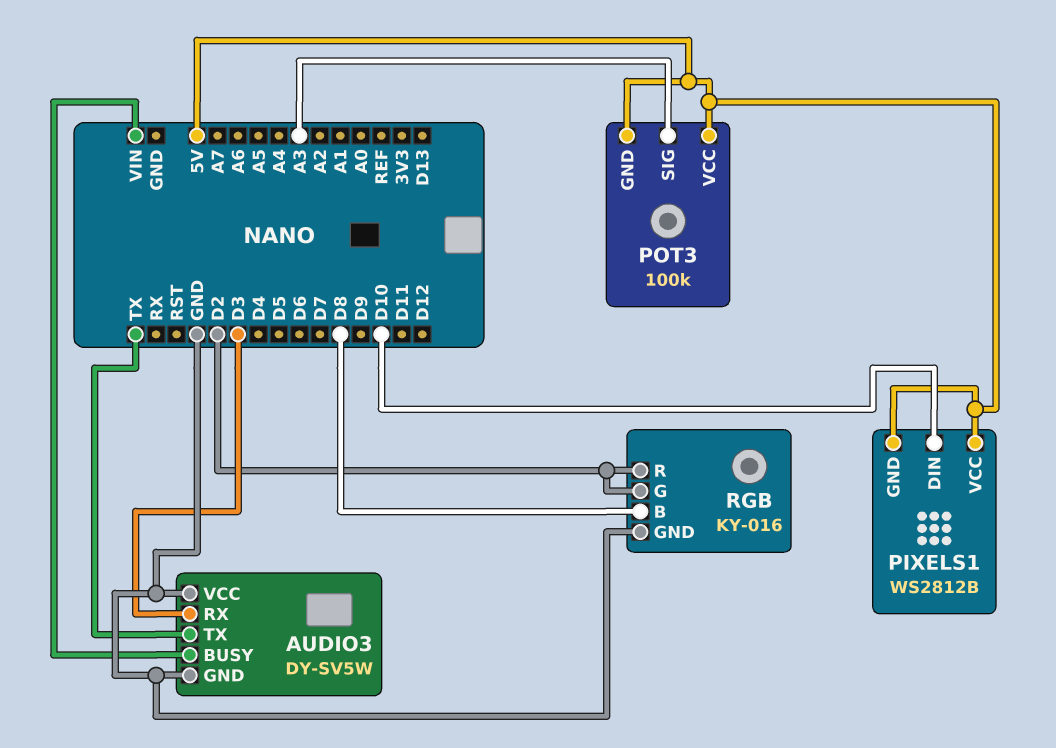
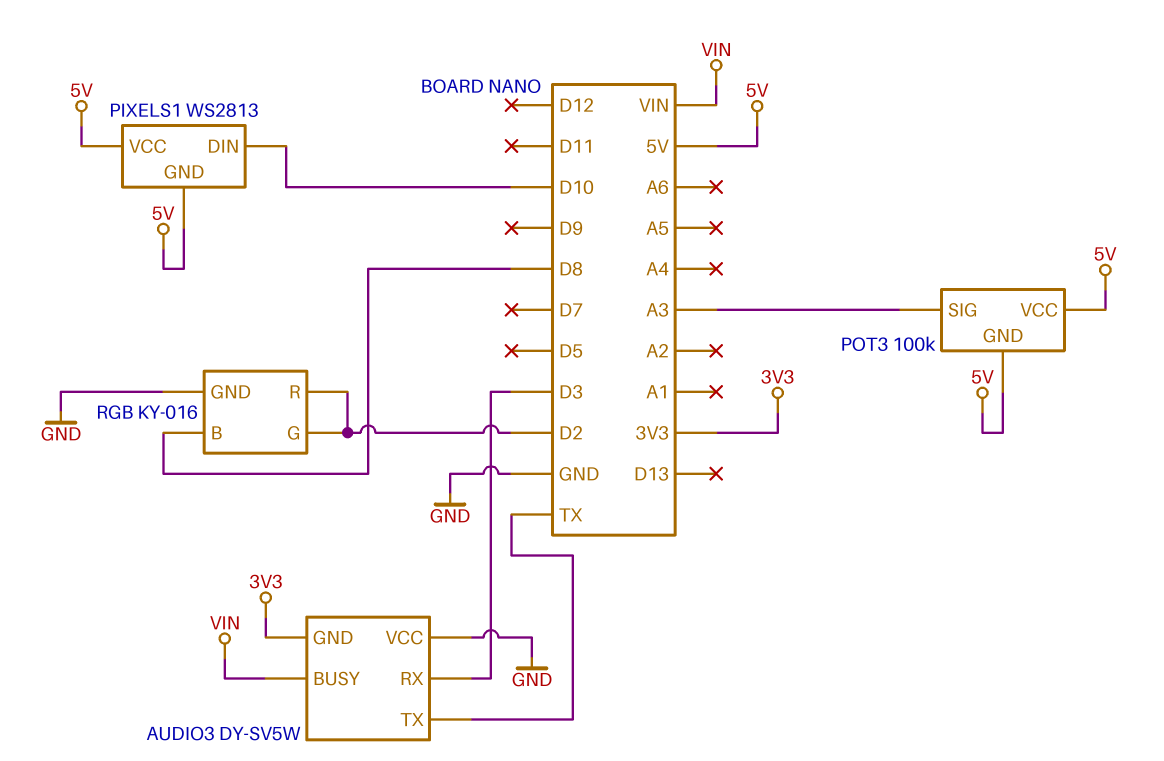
AUDIO3 pin GND: GND -> 3V3
PIXELS1: WS2812B -> WS2813

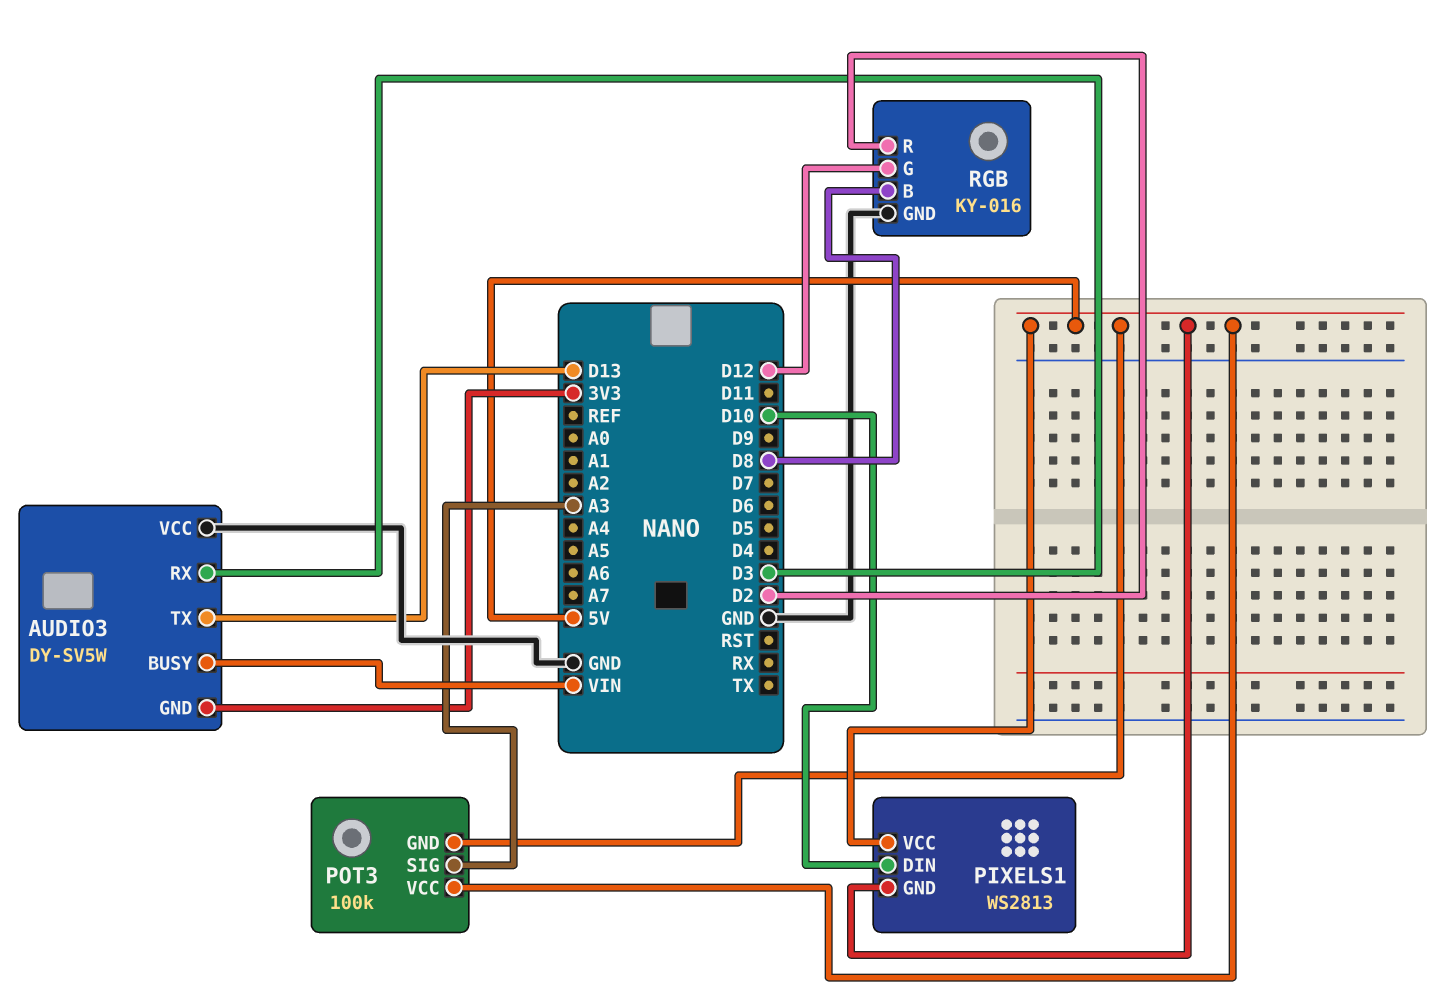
AUDIO3 pin TX: TX -> D13
RGB pin G: D2 -> D12

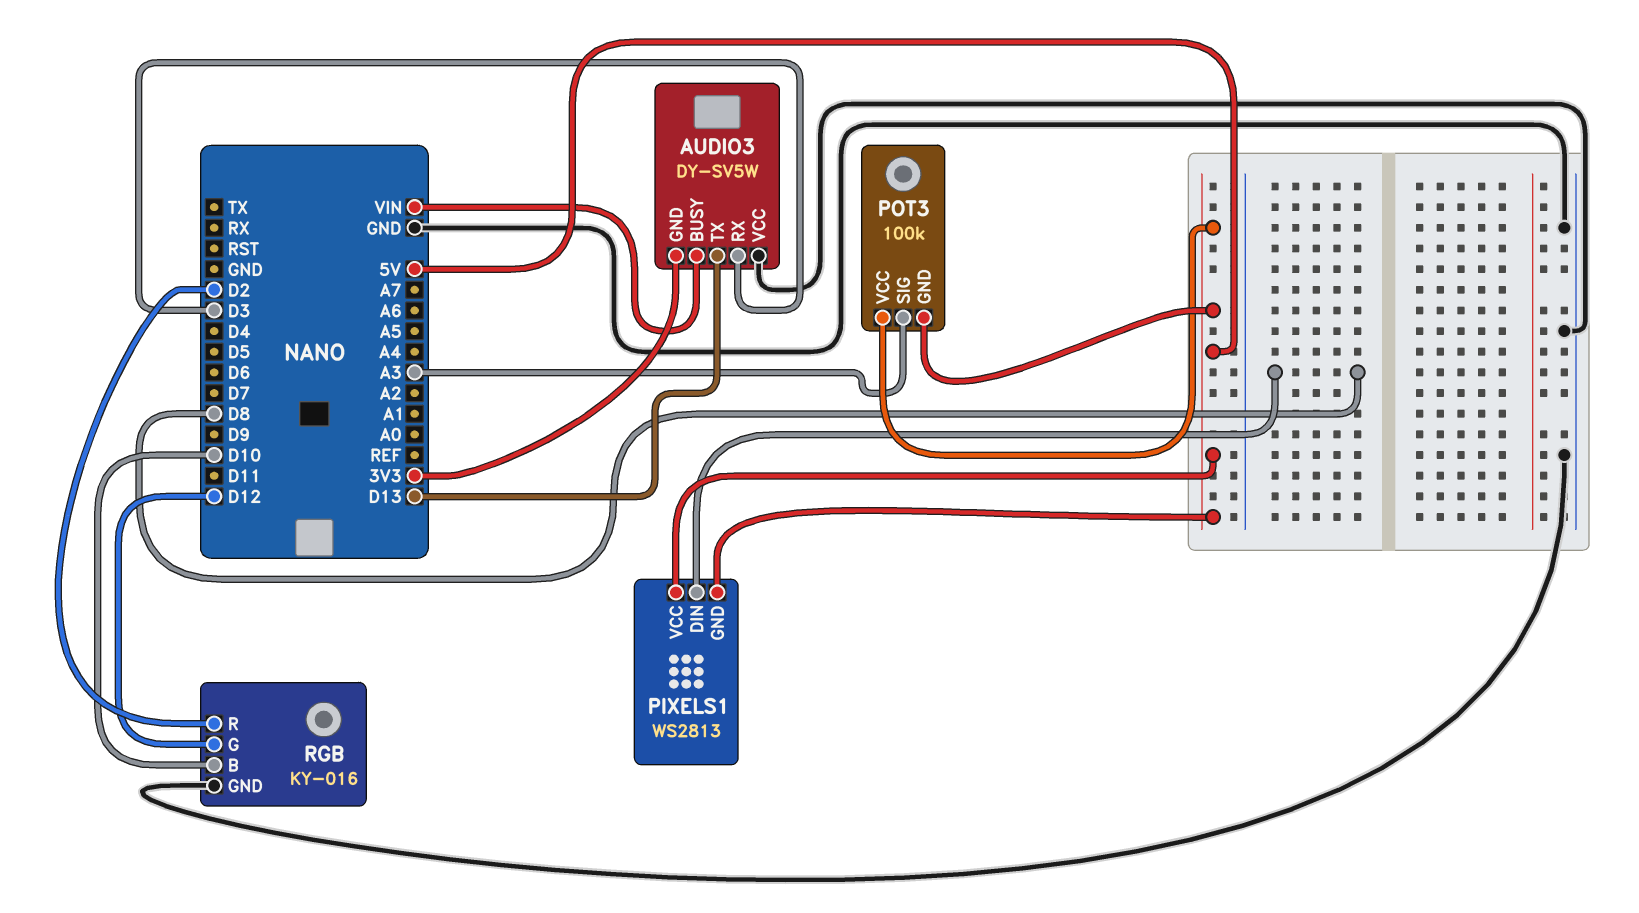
PIXELS1 pin DIN: D10 -> D8
RGB pin B: D8 -> D10

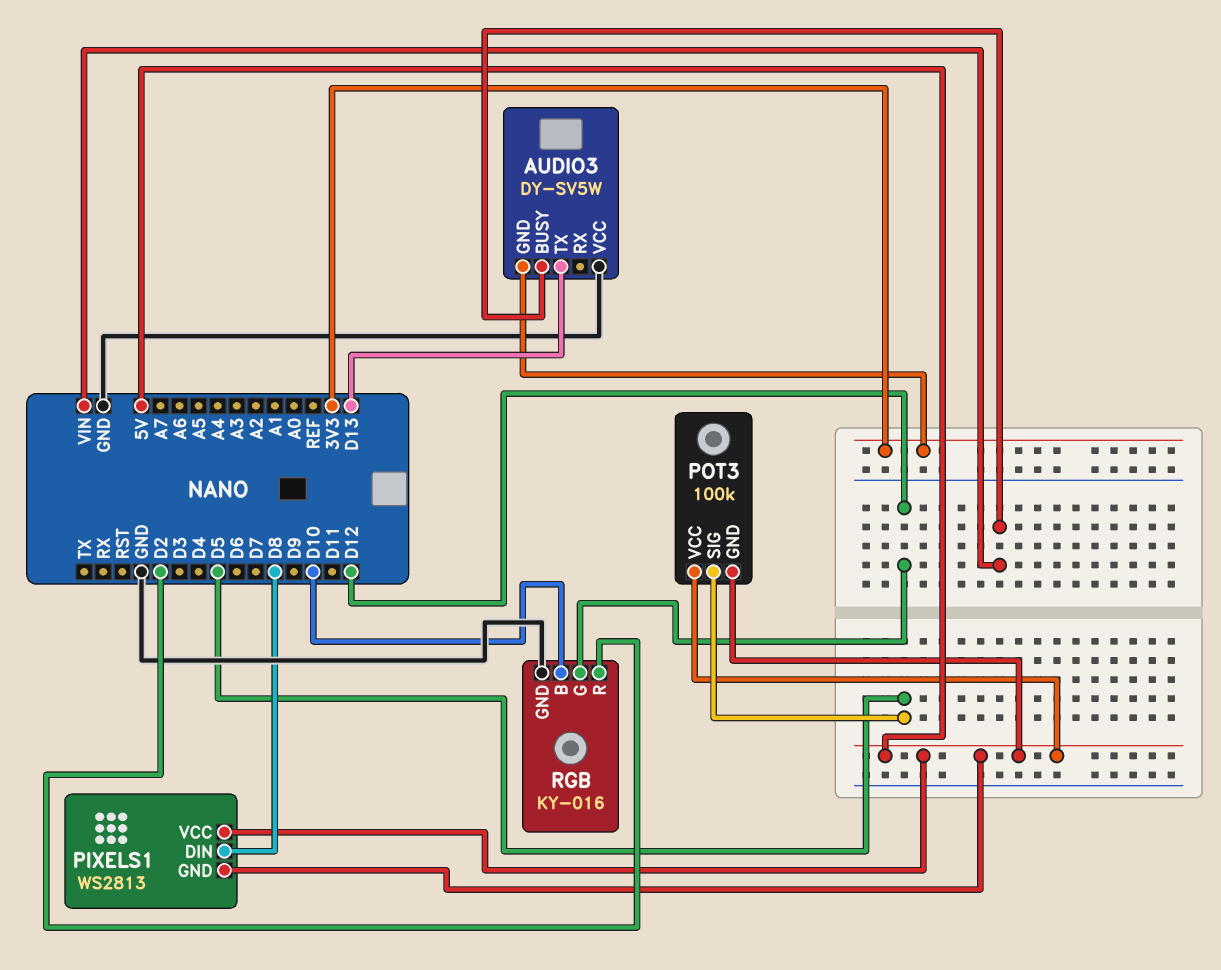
AUDIO3 pin RX: D3 -> none
POT3 pin SIG: A3 -> D5

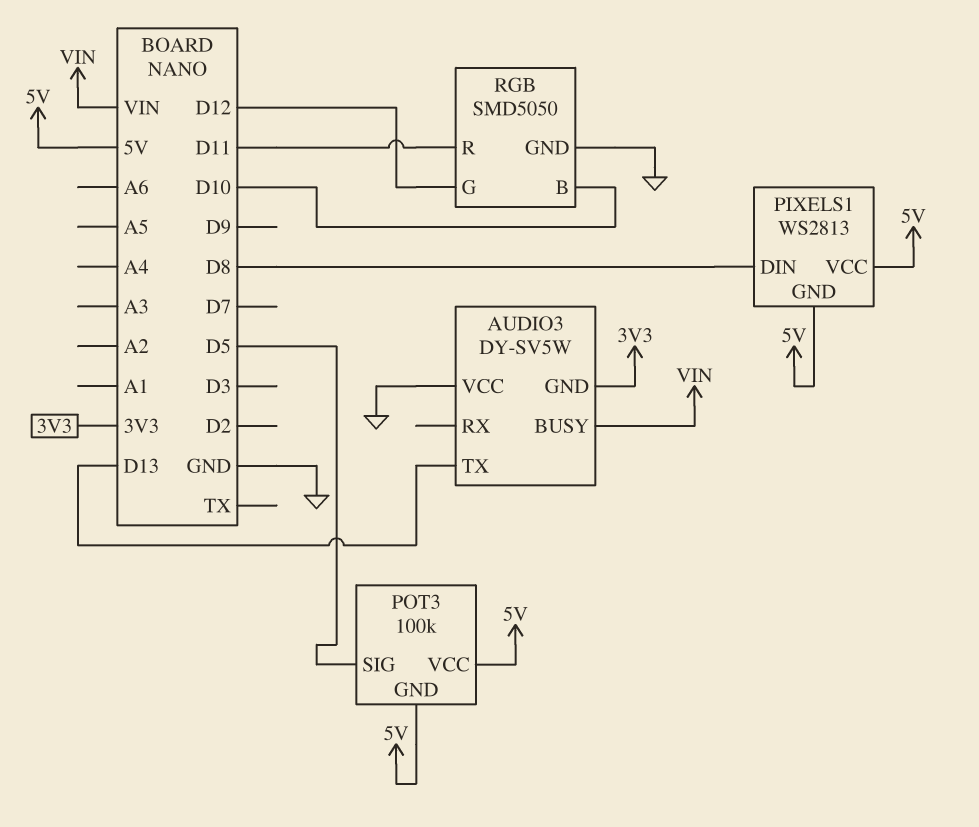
RGB: KY-016 -> SMD5050
RGB pin R: D2 -> D11

